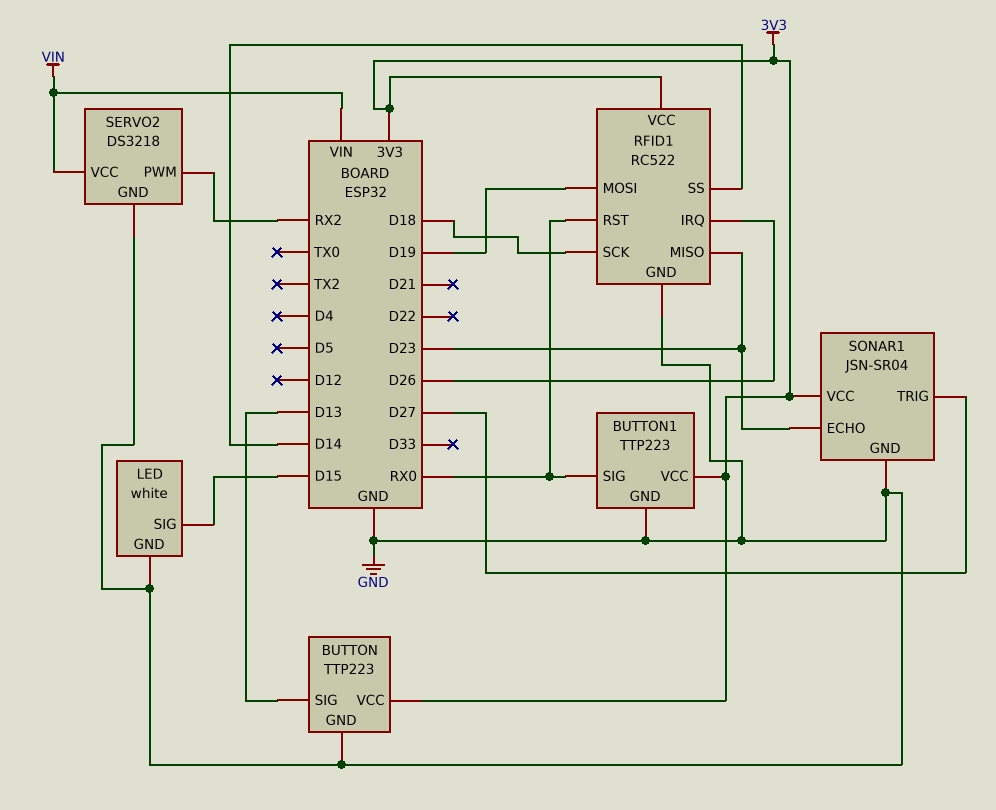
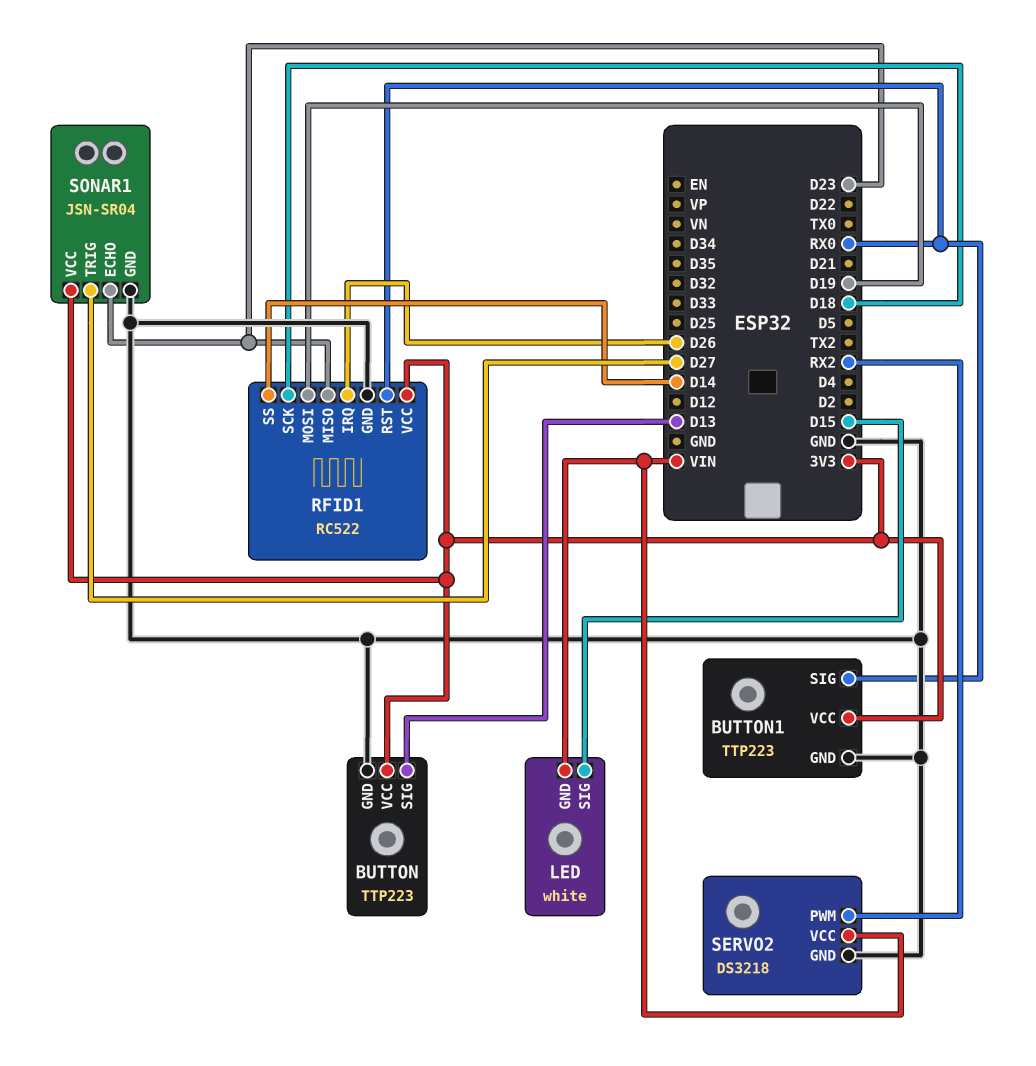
LED pin GND: GND -> VIN

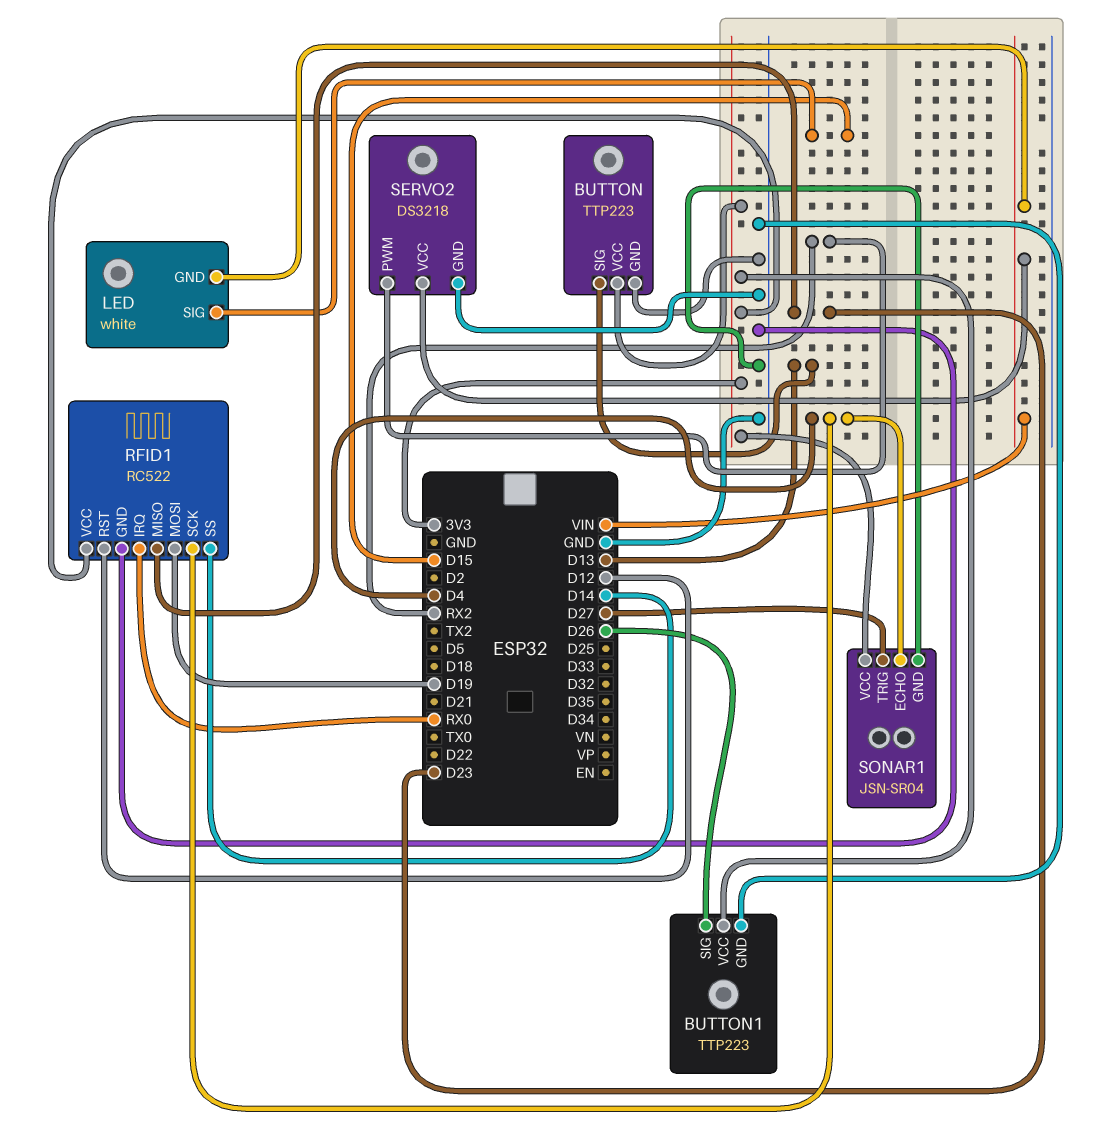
BUTTON1 pin SIG: RX0 -> D26
RFID1 pin IRQ: D26 -> RX0
RFID1 pin RST: RX0 -> D12
RFID1 pin SCK: D18 -> D4
SONAR1 pin ECHO: D23 -> D4

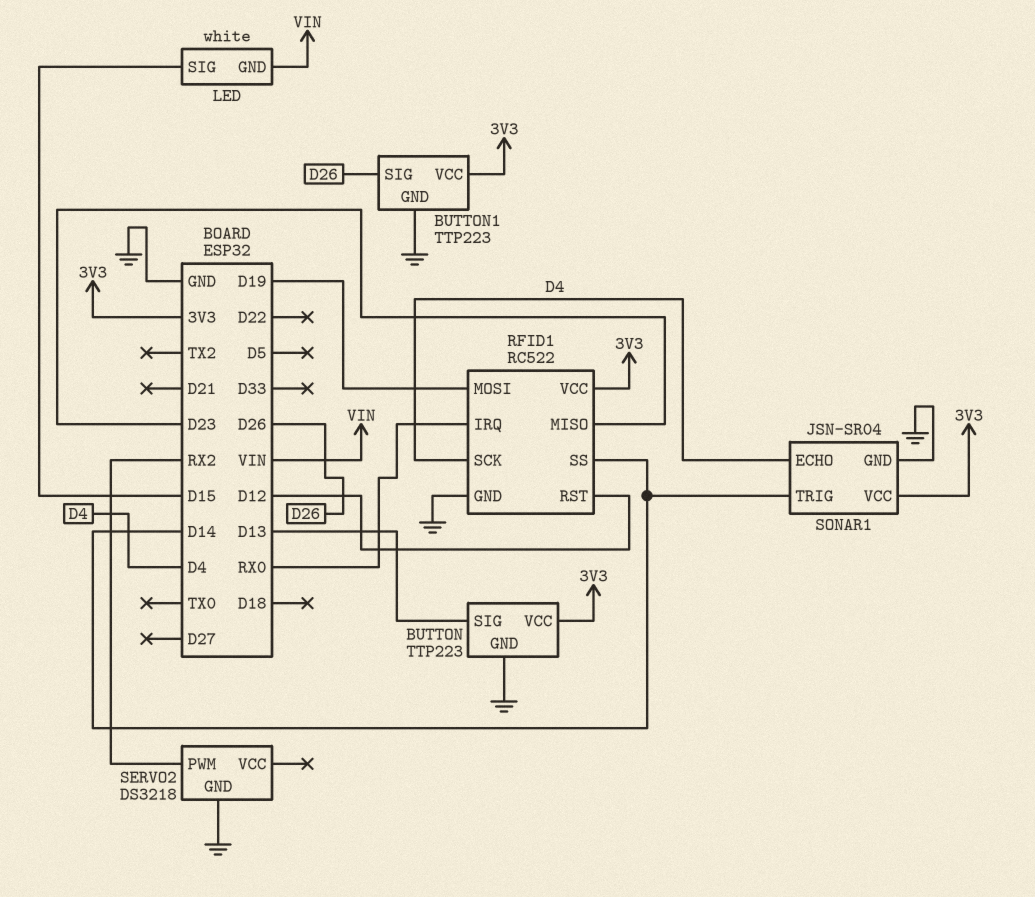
SERVO2 pin VCC: VIN -> none
SONAR1 pin TRIG: D27 -> D14

